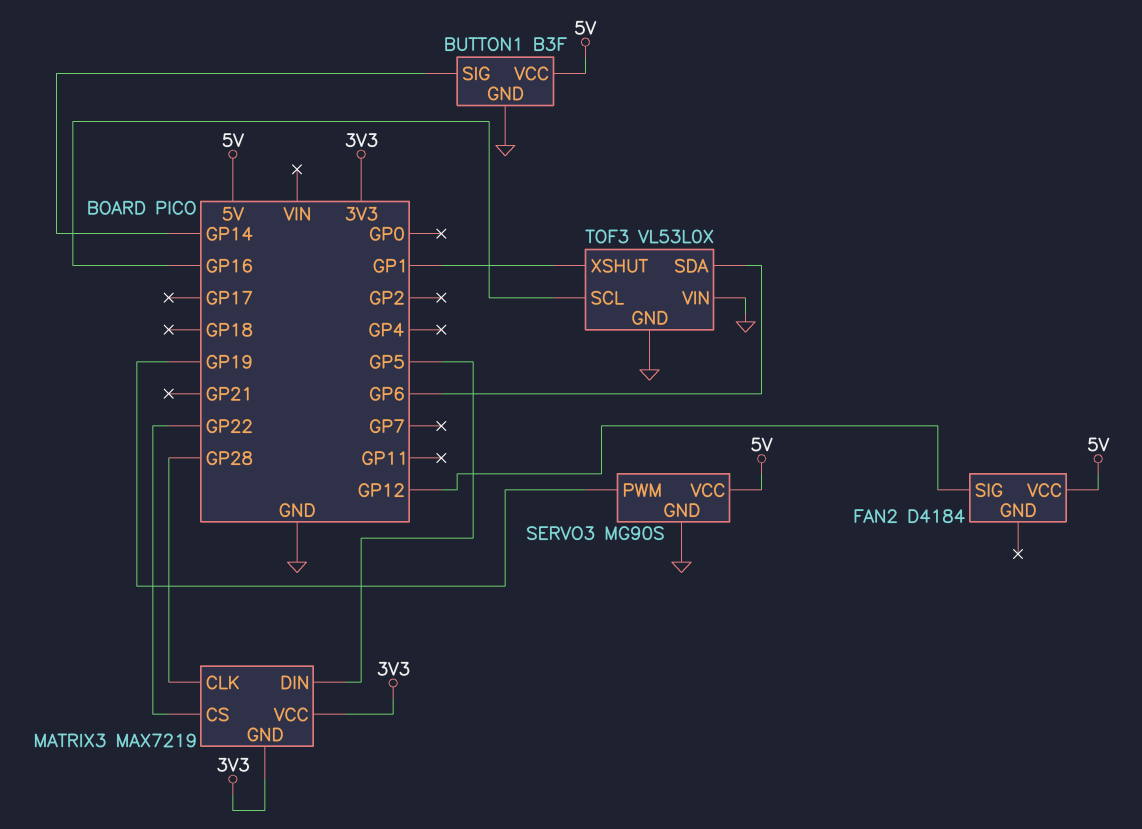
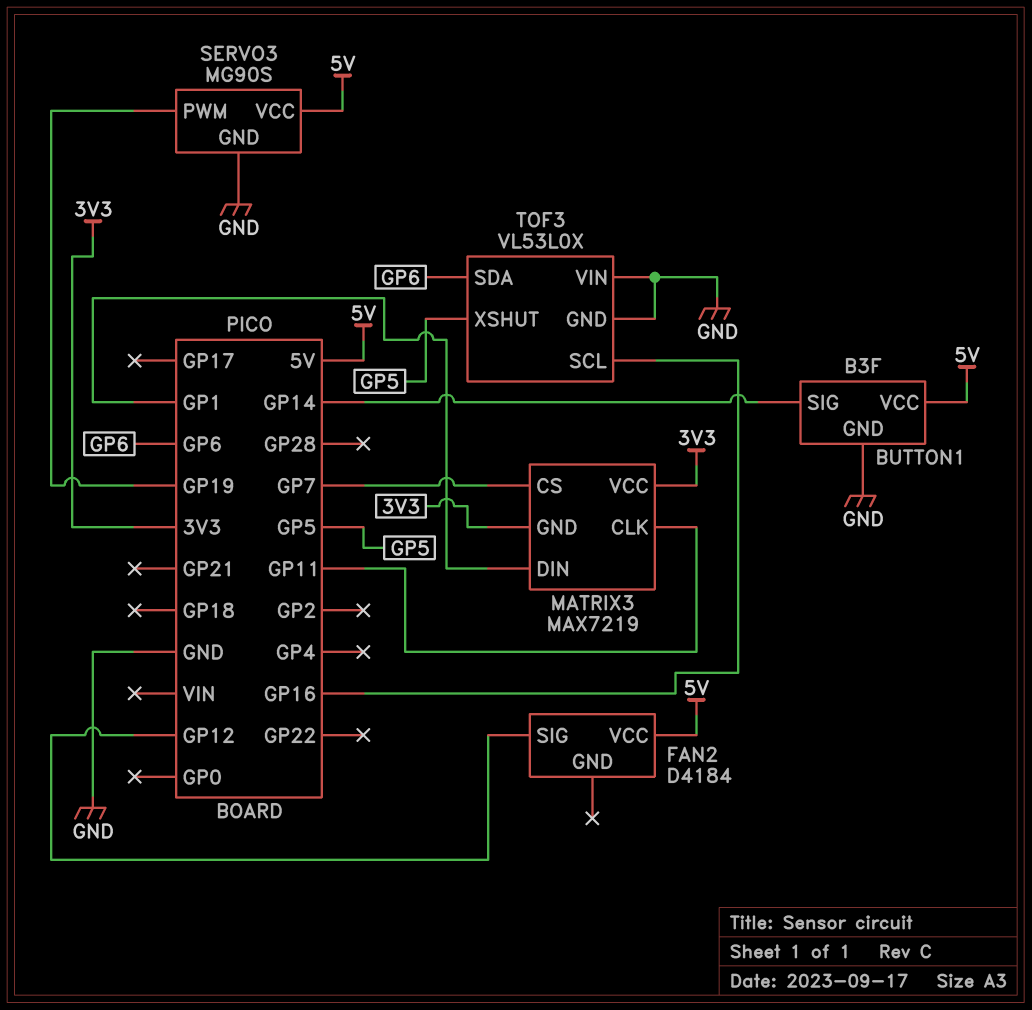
MATRIX3 pin CLK: GP28 -> GP11
MATRIX3 pin CS: GP22 -> GP7
MATRIX3 pin DIN: GP5 -> GP1
TOF3 pin XSHUT: GP1 -> GP5

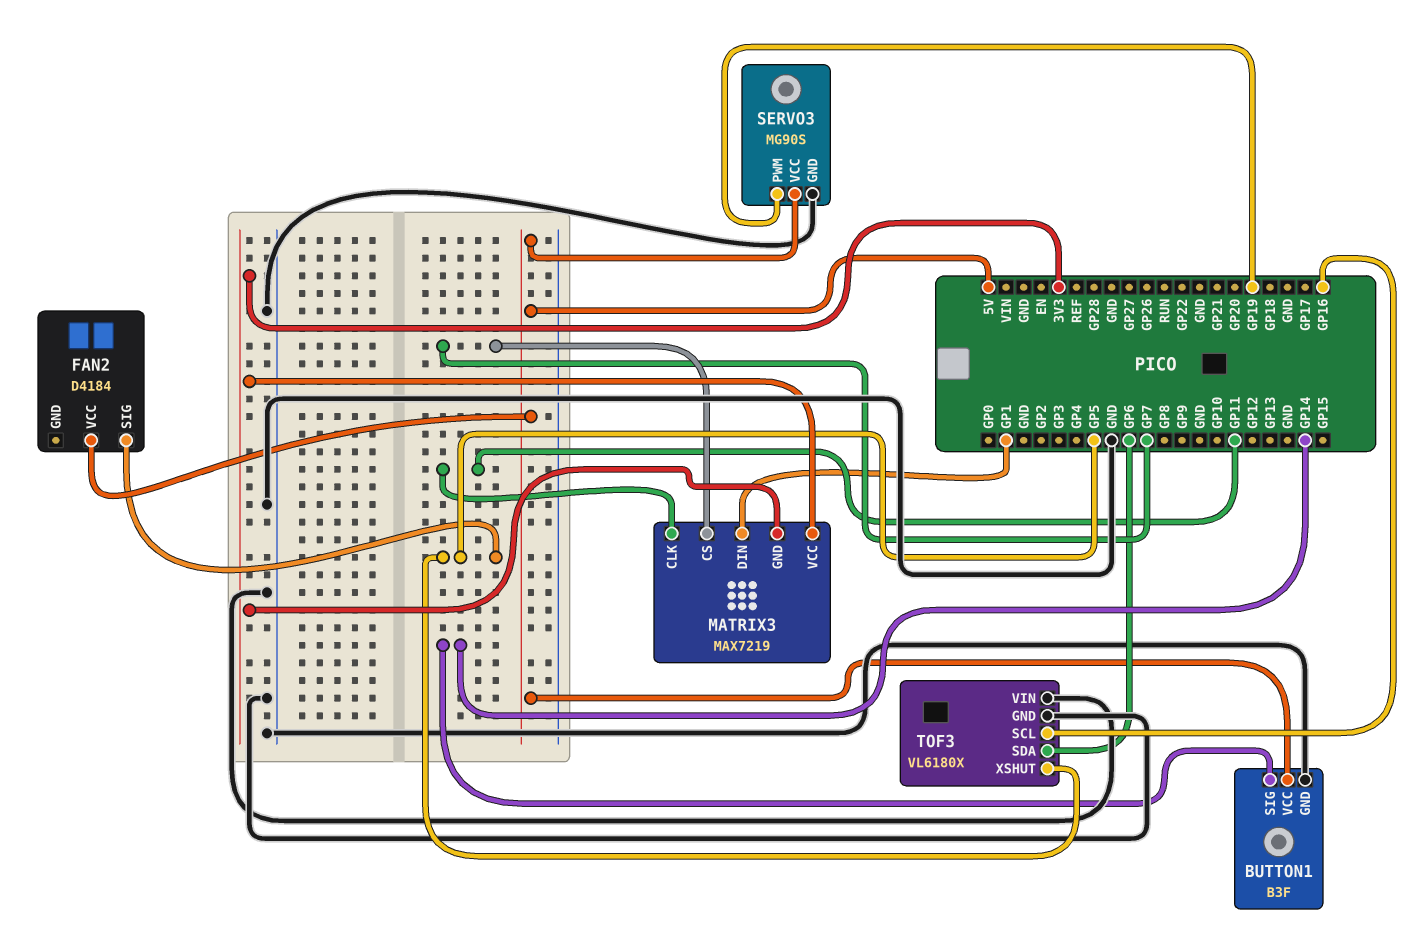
FAN2 pin SIG: GP12 -> GP5
TOF3: VL53L0X -> VL6180X

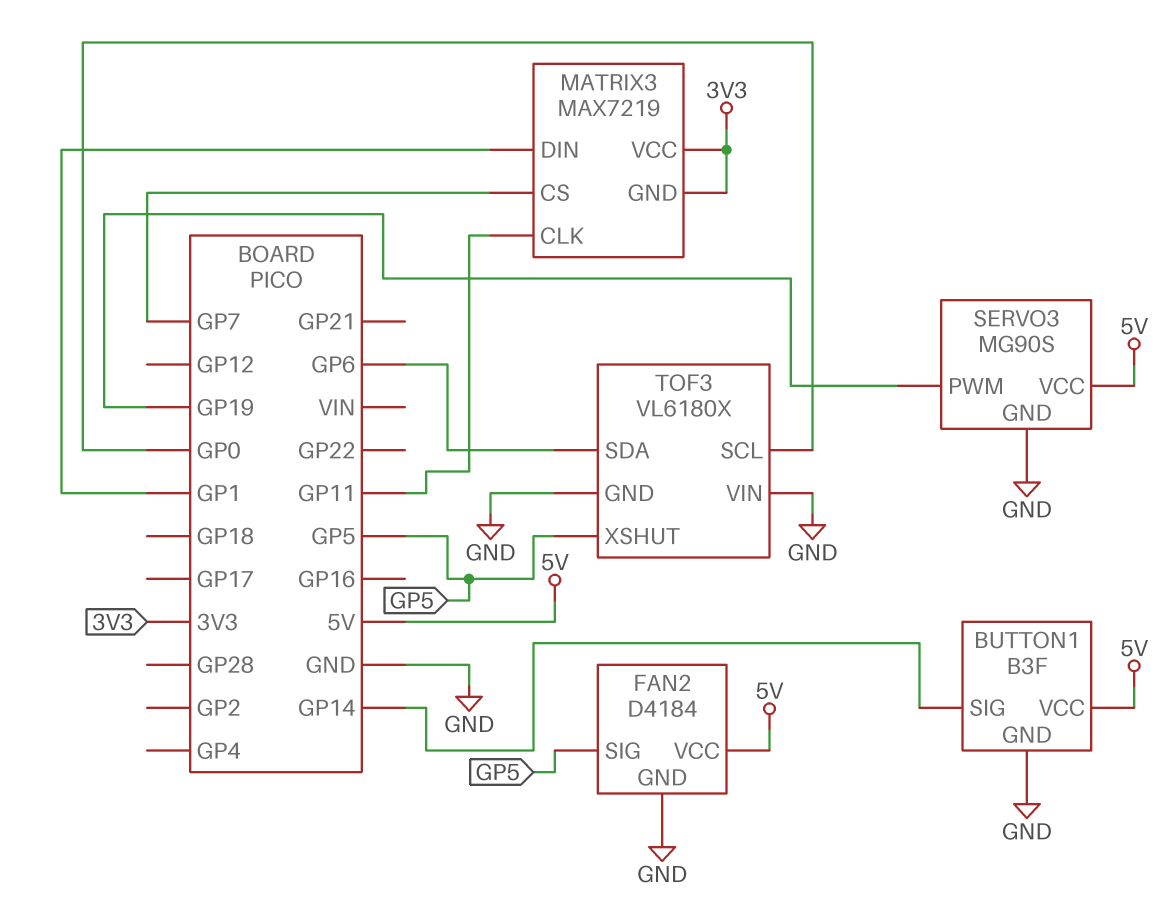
FAN2 pin GND: none -> GND
TOF3 pin SCL: GP16 -> GP0

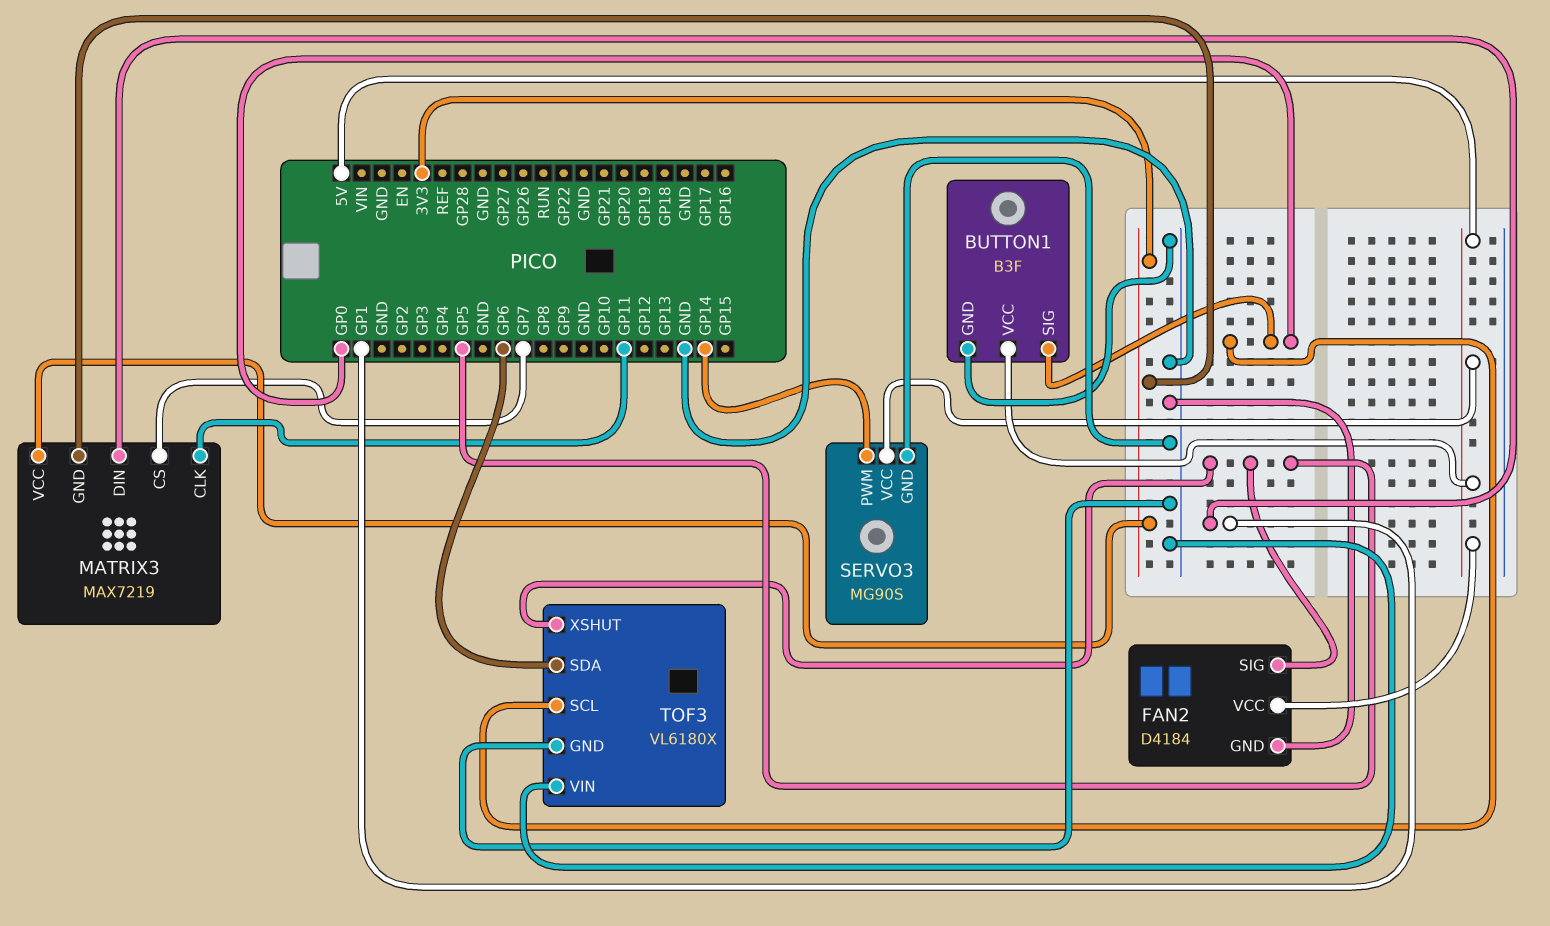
BUTTON1 pin SIG: GP14 -> GP0
SERVO3 pin PWM: GP19 -> GP14

